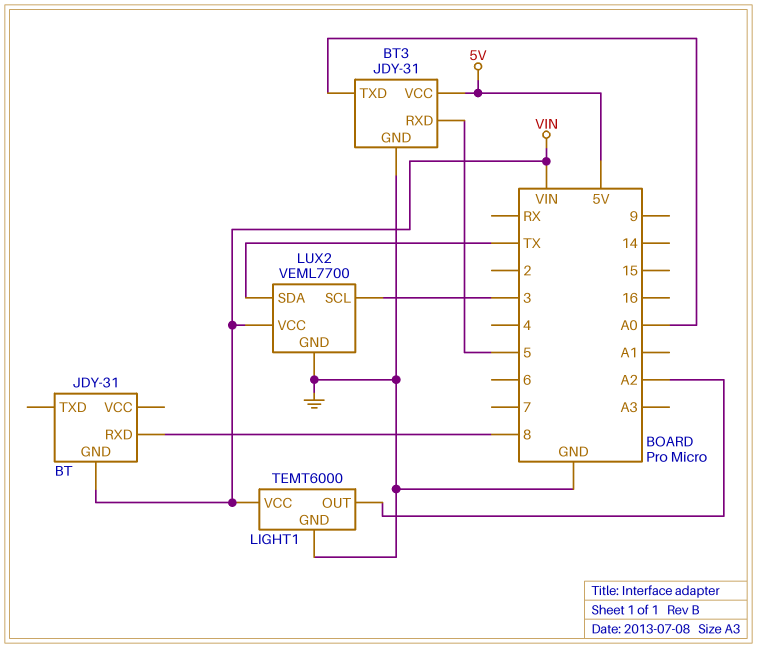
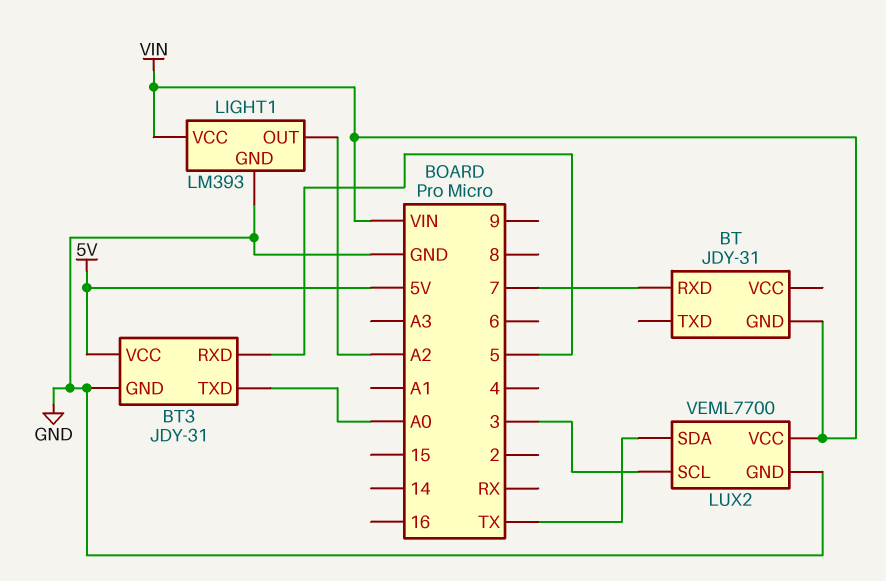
BT pin RXD: 8 -> 7
LIGHT1: TEMT6000 -> LM393

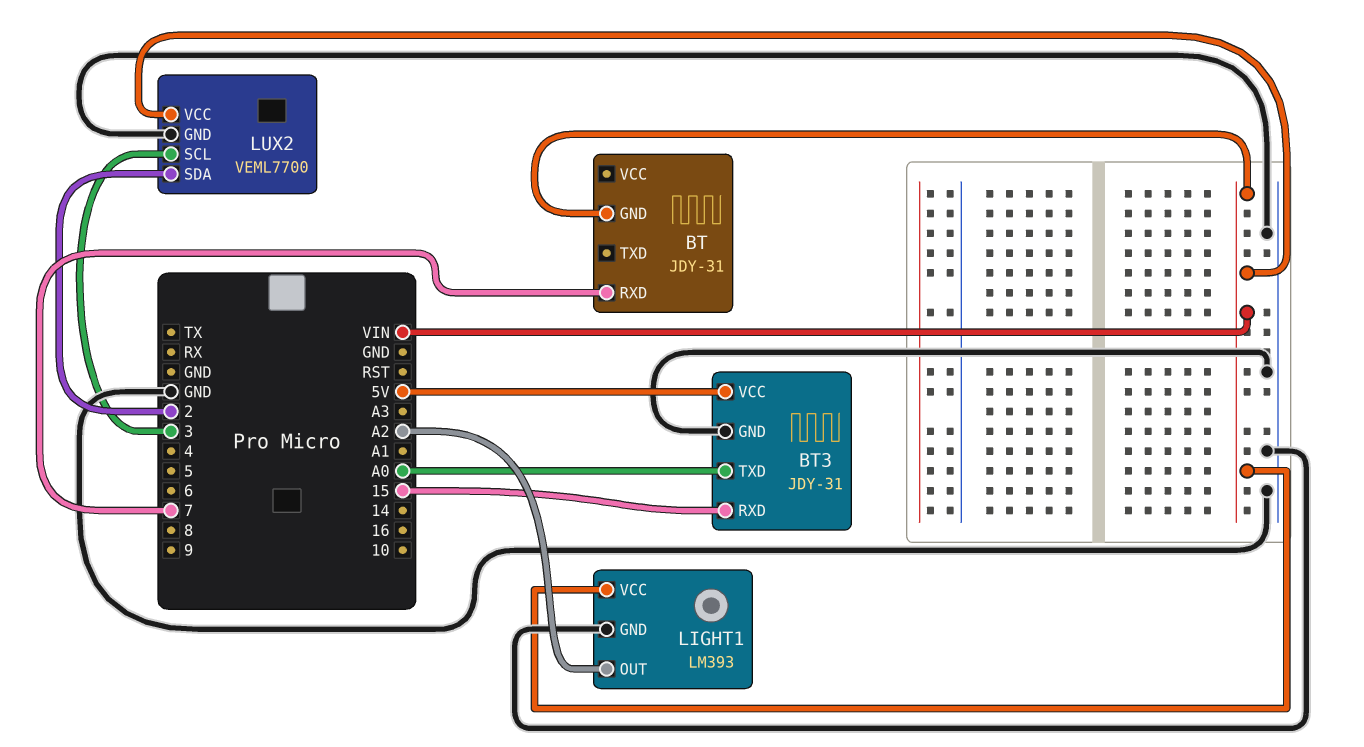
BT3 pin RXD: 5 -> 15
LUX2 pin SDA: TX -> 2

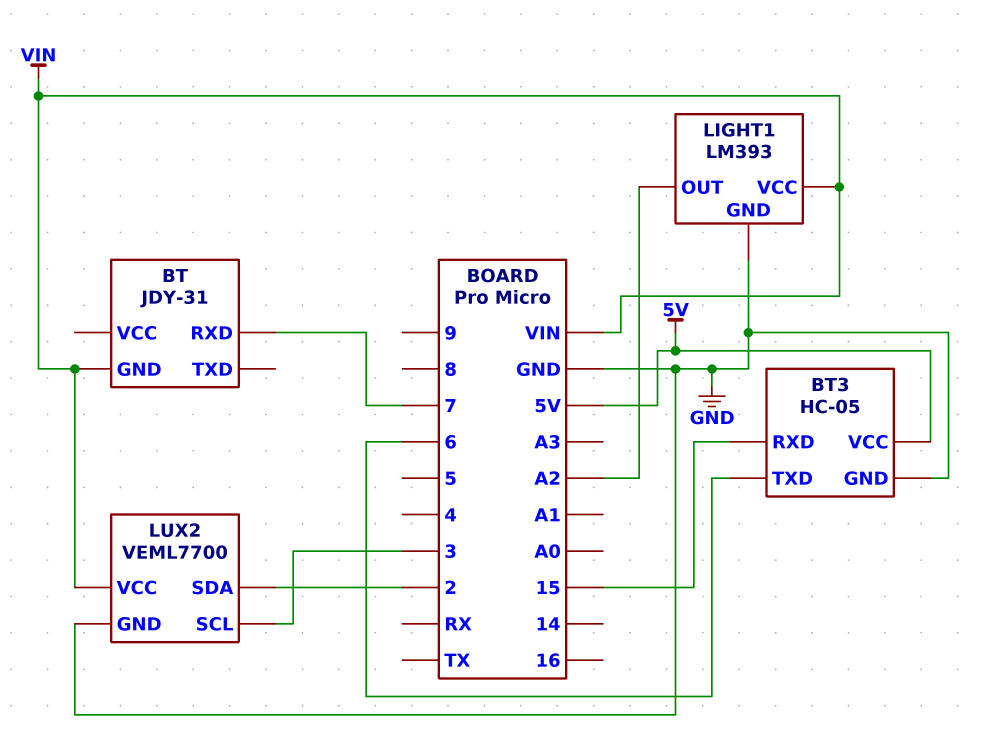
BT3: JDY-31 -> HC-05
BT3 pin TXD: A0 -> 6

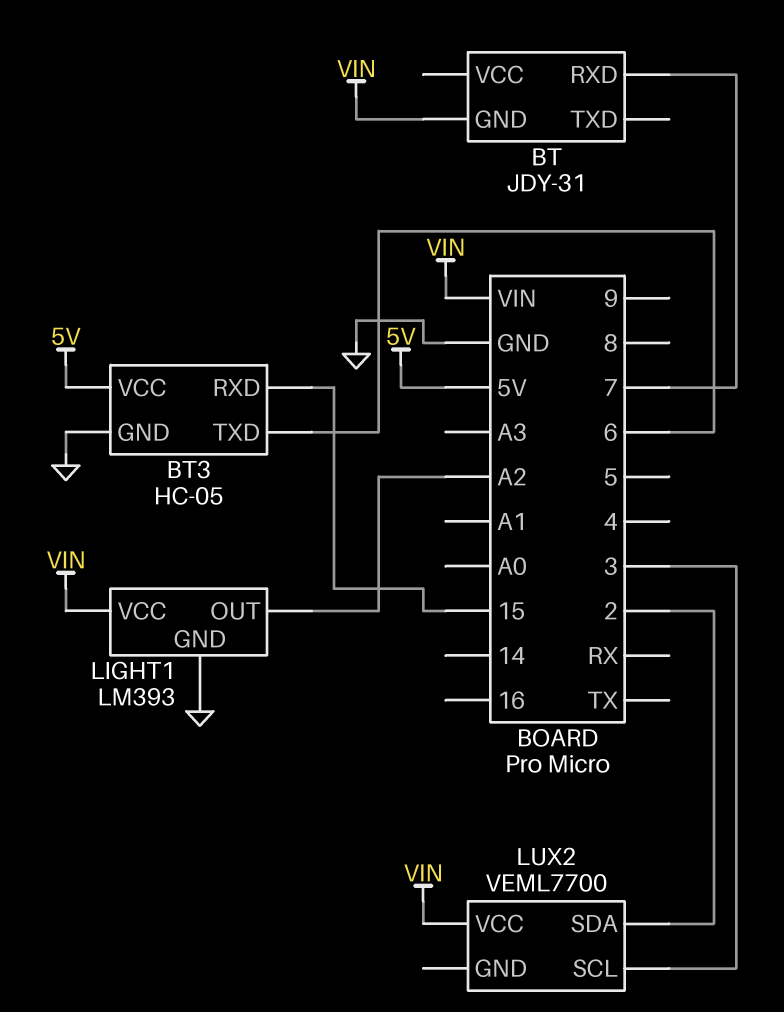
LUX2 pin GND: GND -> none

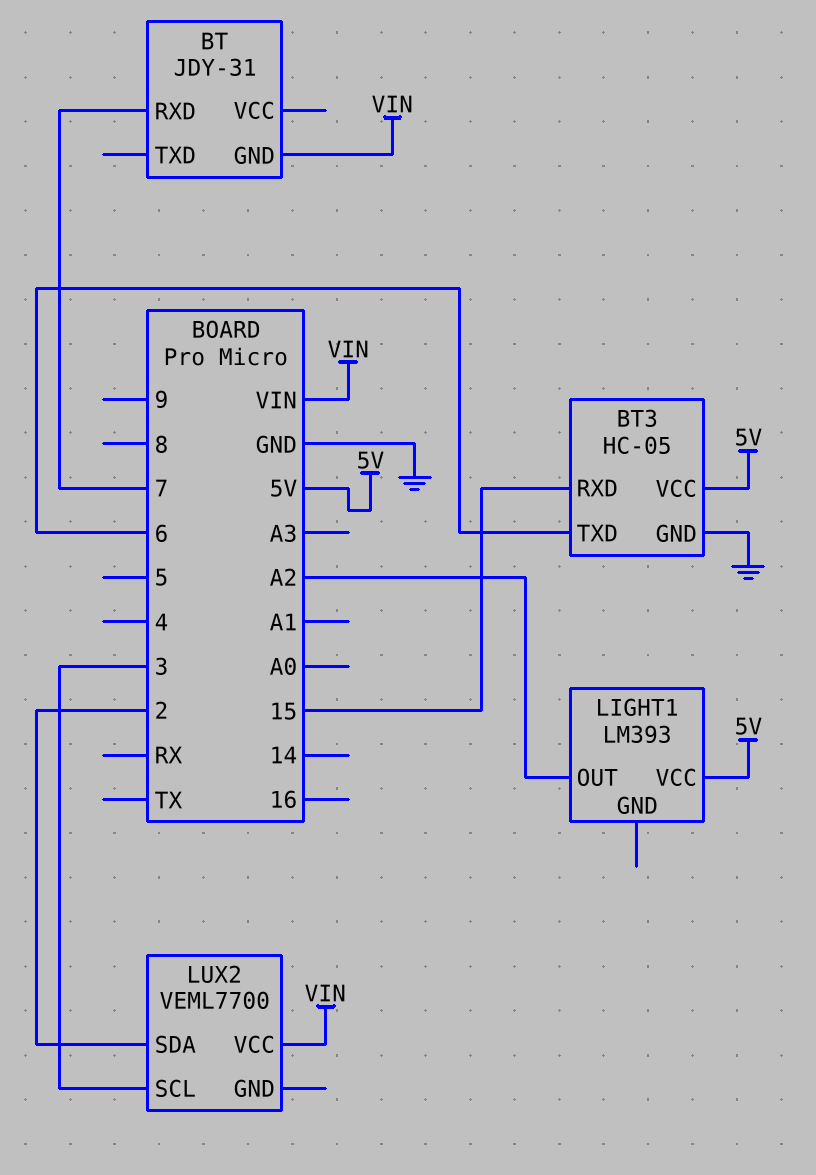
LIGHT1 pin GND: GND -> none
LIGHT1 pin VCC: VIN -> 5V

